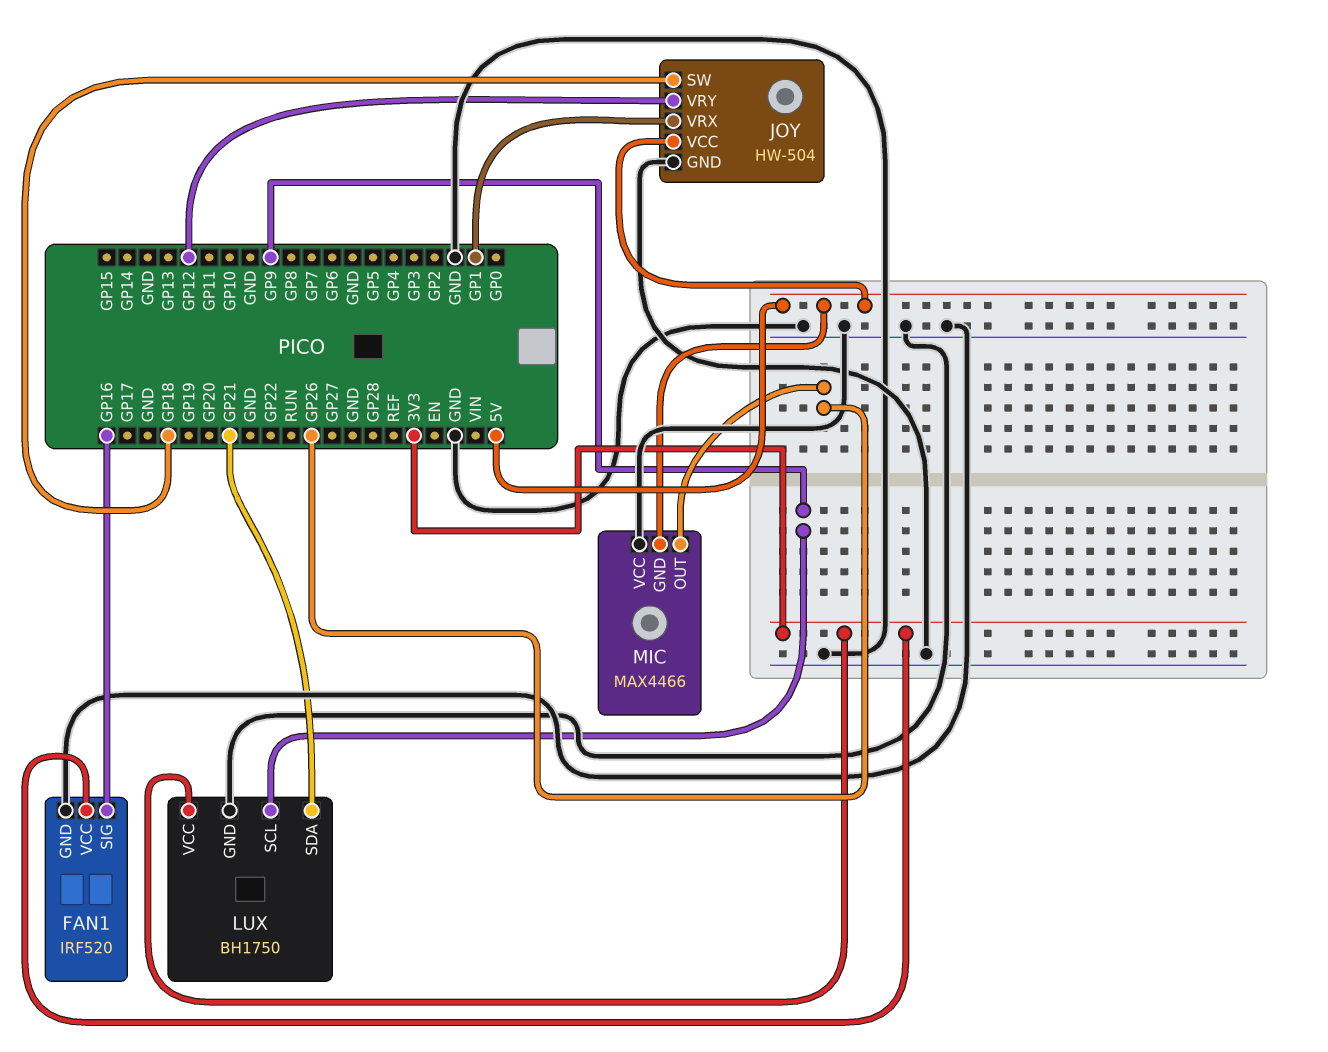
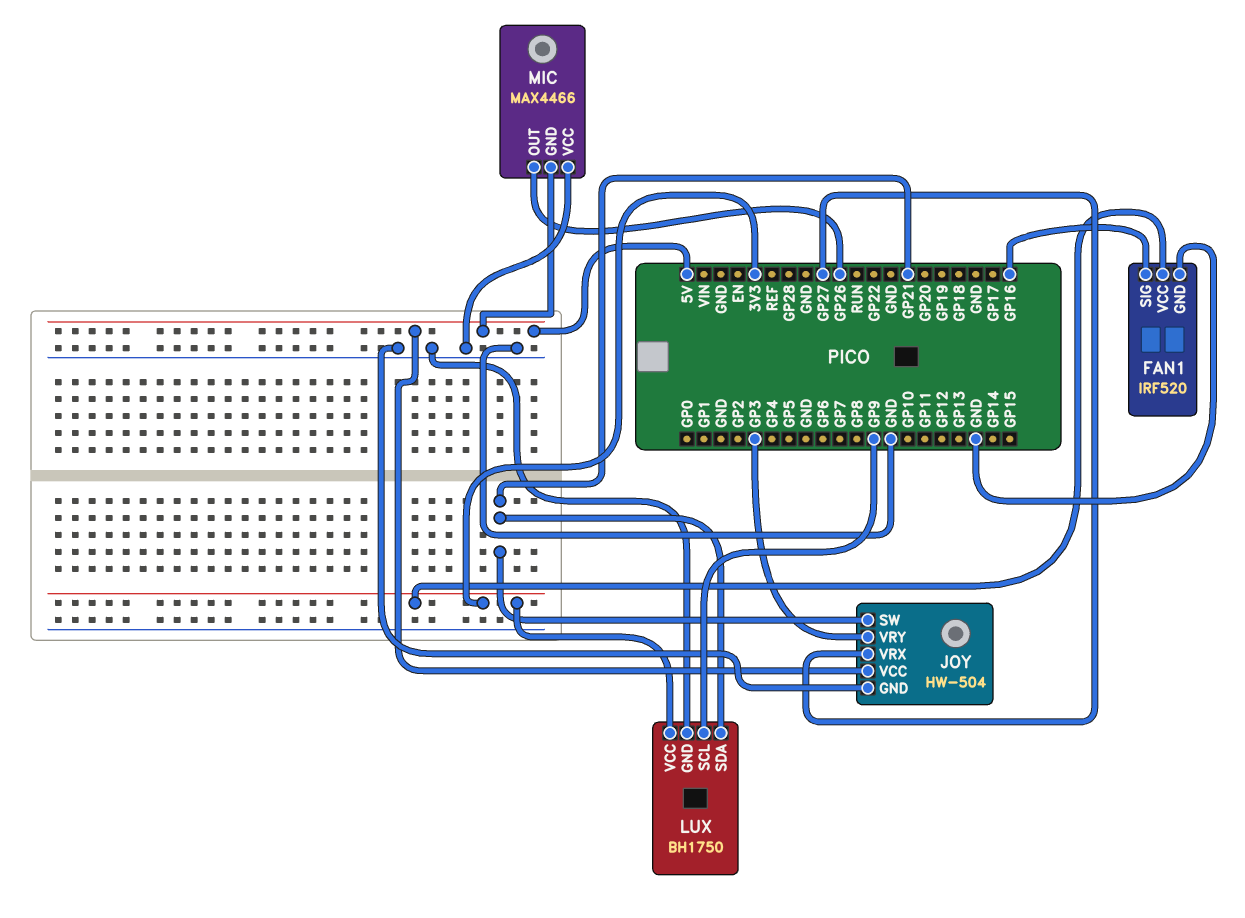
JOY pin SW: GP18 -> GP21
JOY pin VRX: GP1 -> GP27
JOY pin VRY: GP12 -> GP3

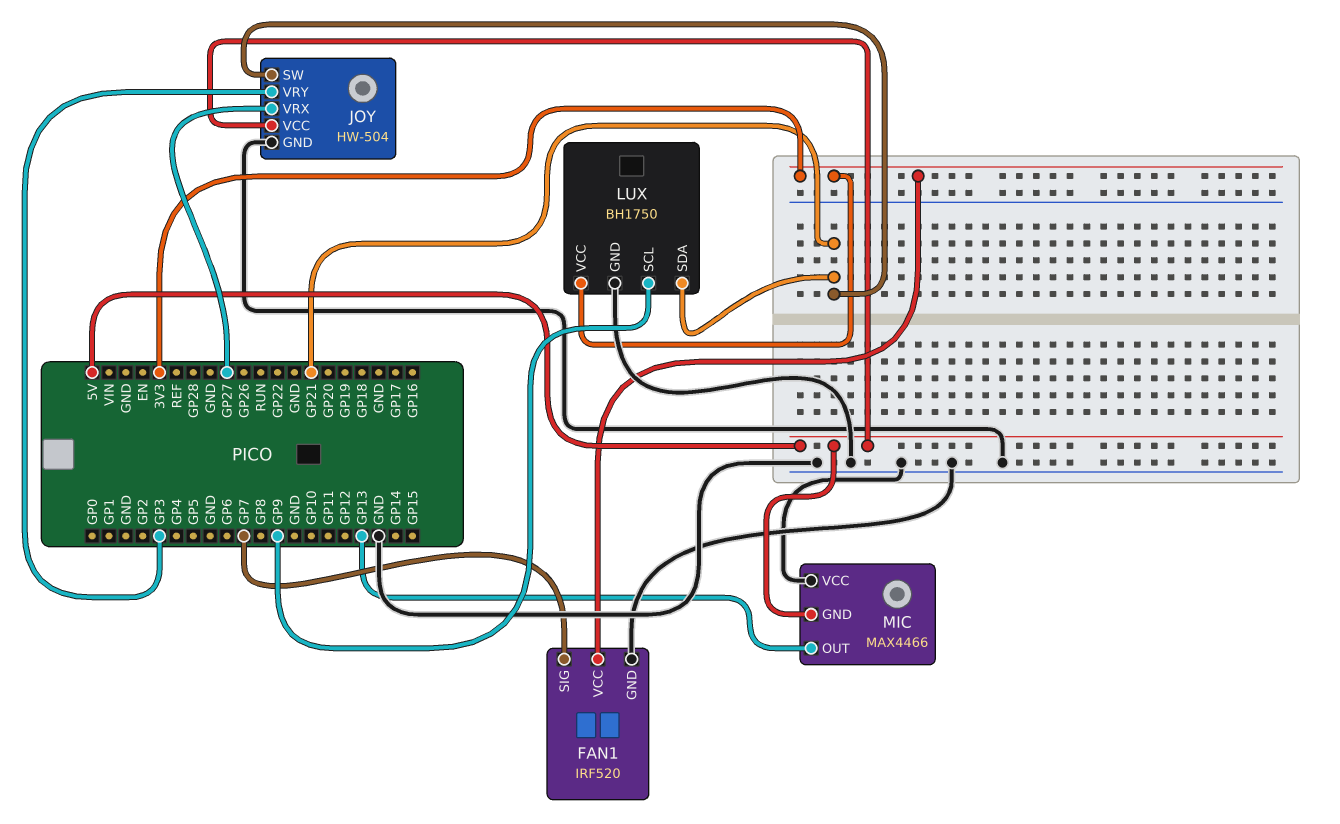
FAN1 pin SIG: GP16 -> GP7
MIC pin OUT: GP26 -> GP13

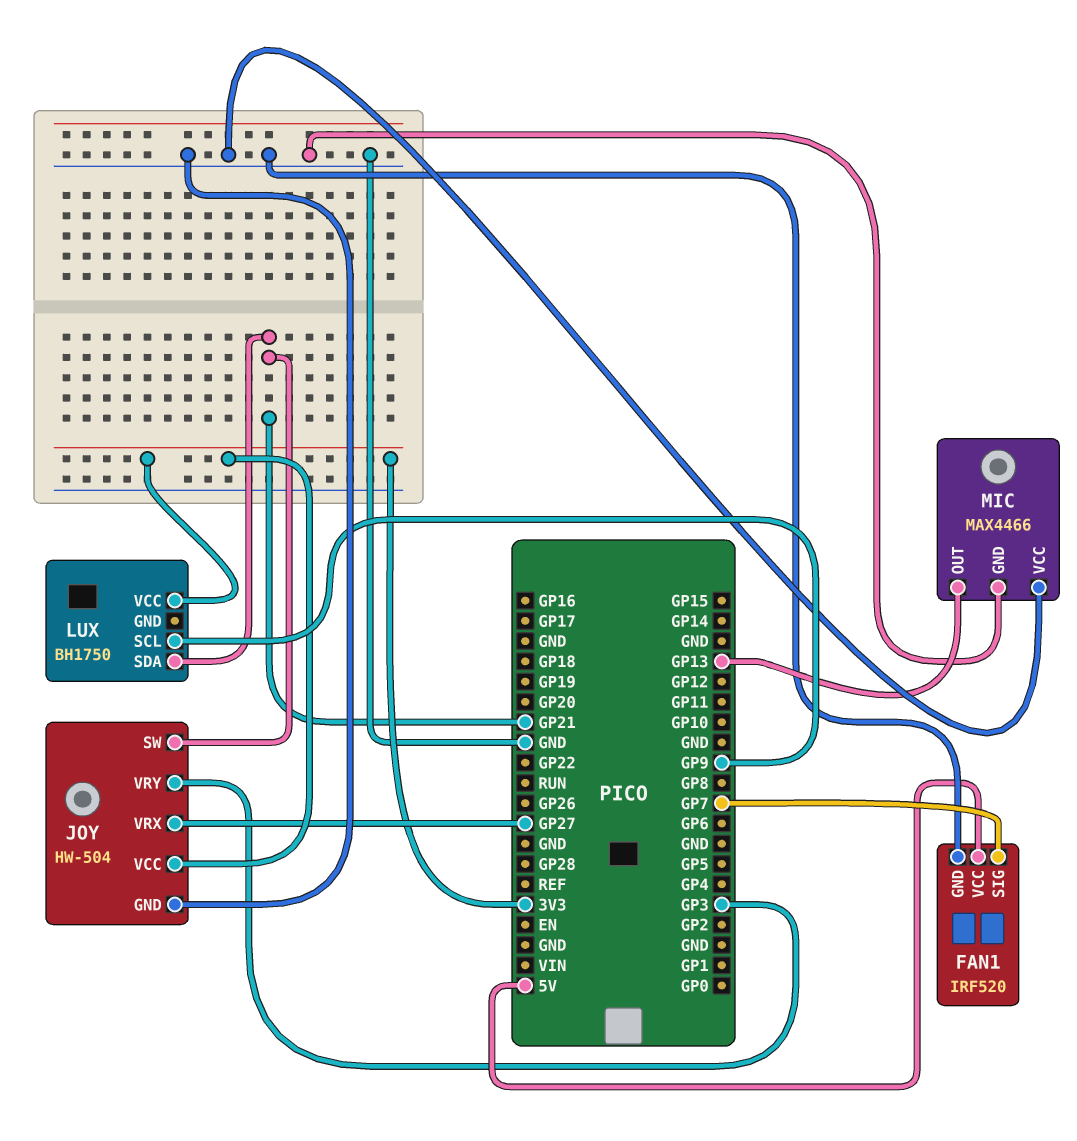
FAN1 pin VCC: 3V3 -> 5V
JOY pin VCC: 5V -> 3V3
LUX pin GND: GND -> none
MIC pin GND: 5V -> GND

